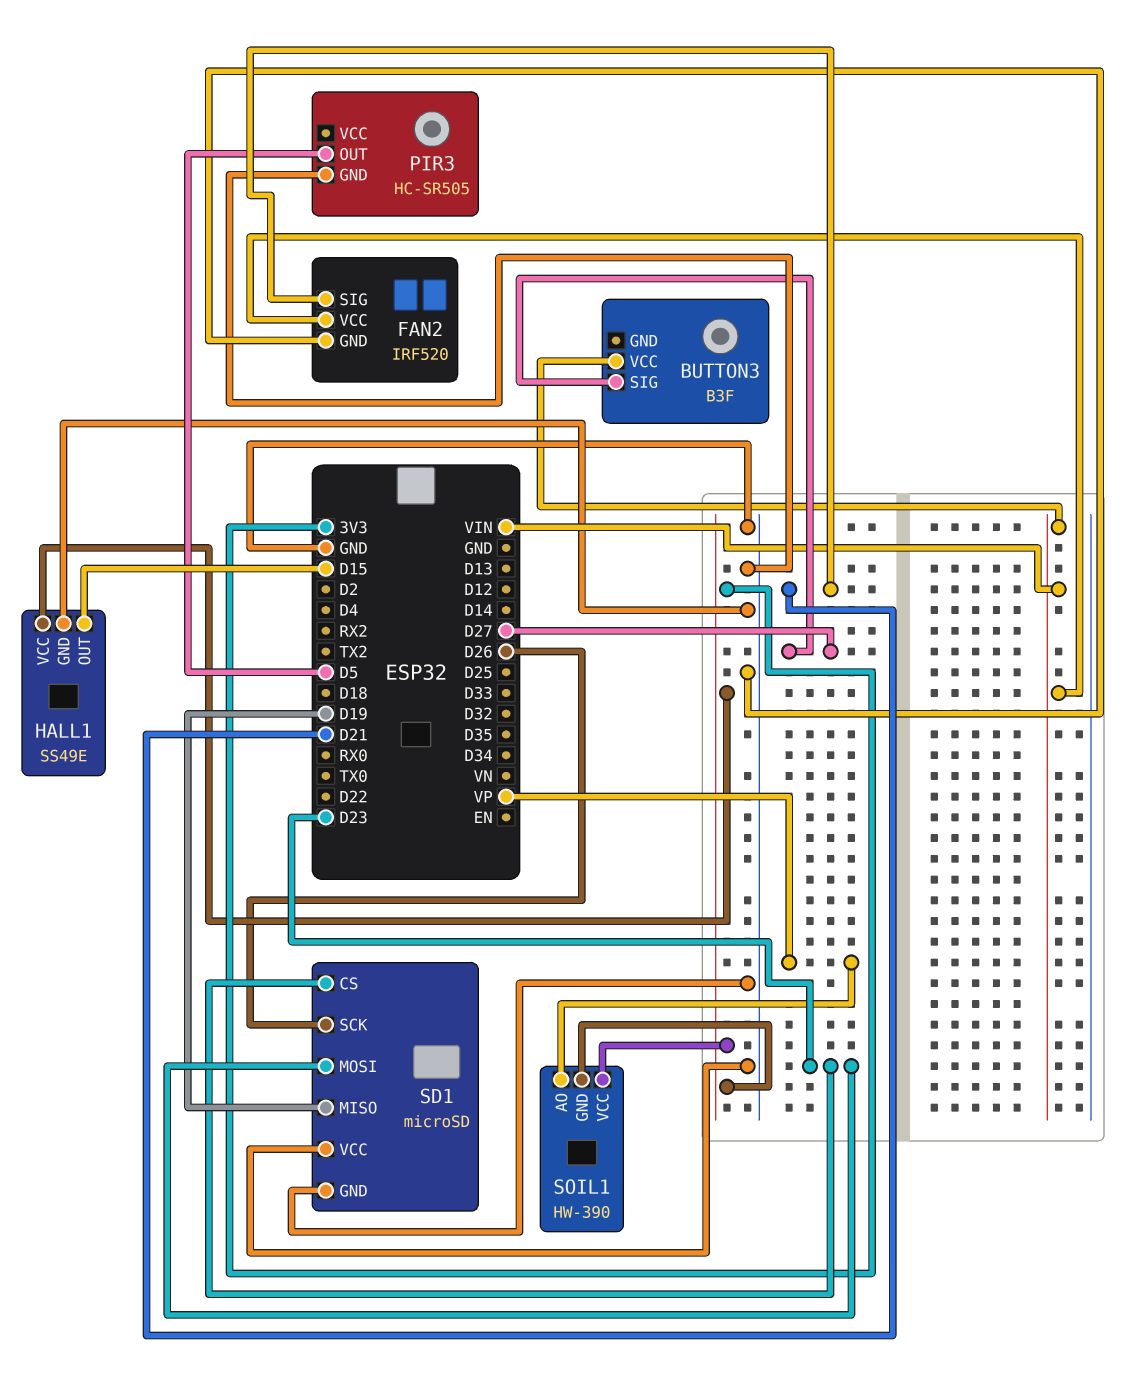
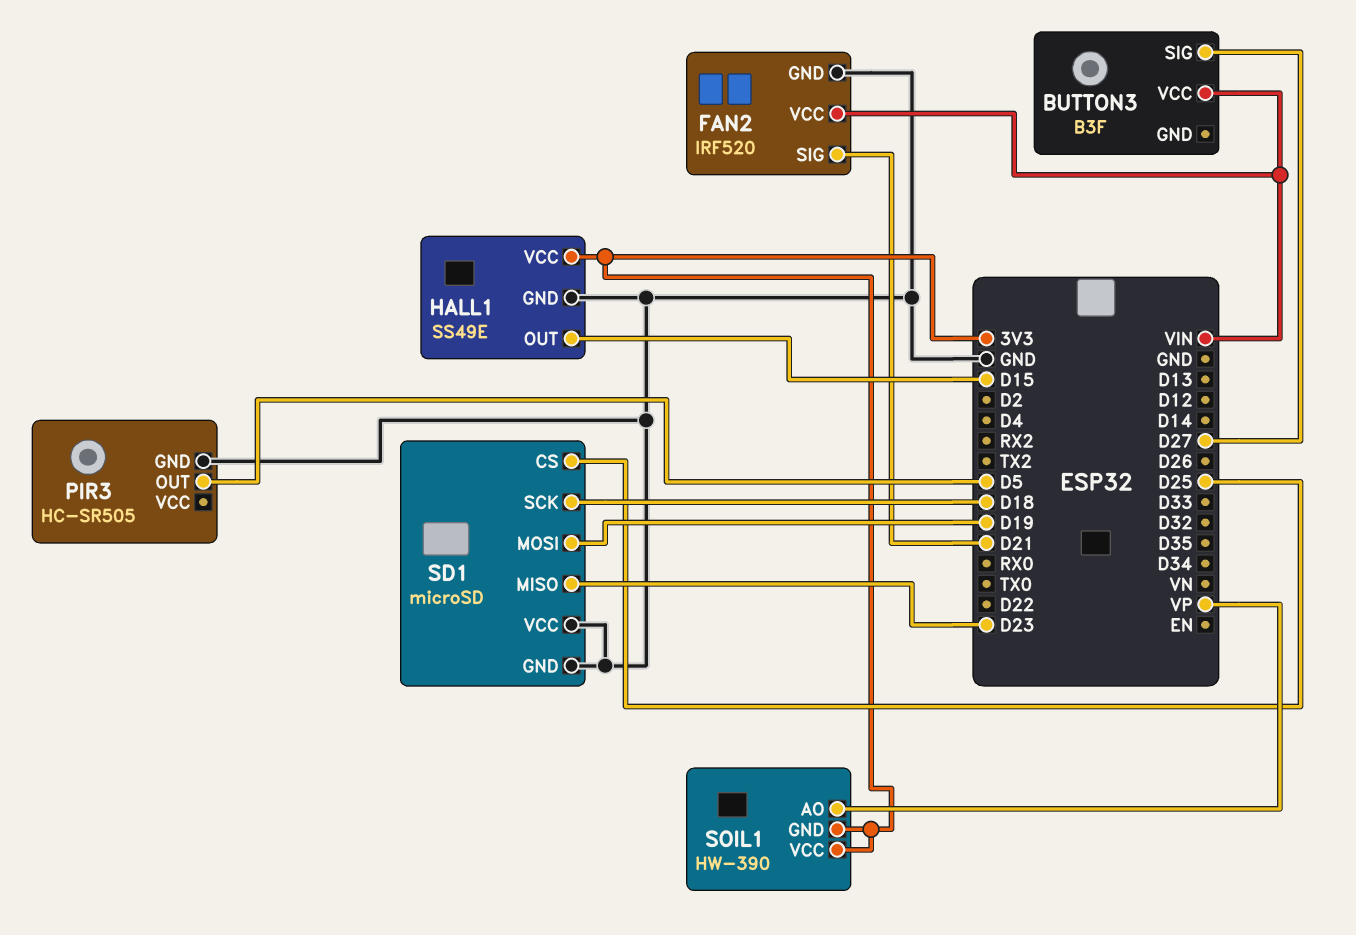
SD1 pin CS: D23 -> D25
SD1 pin MISO: D19 -> D23
SD1 pin MOSI: D23 -> D19
SD1 pin SCK: D26 -> D18

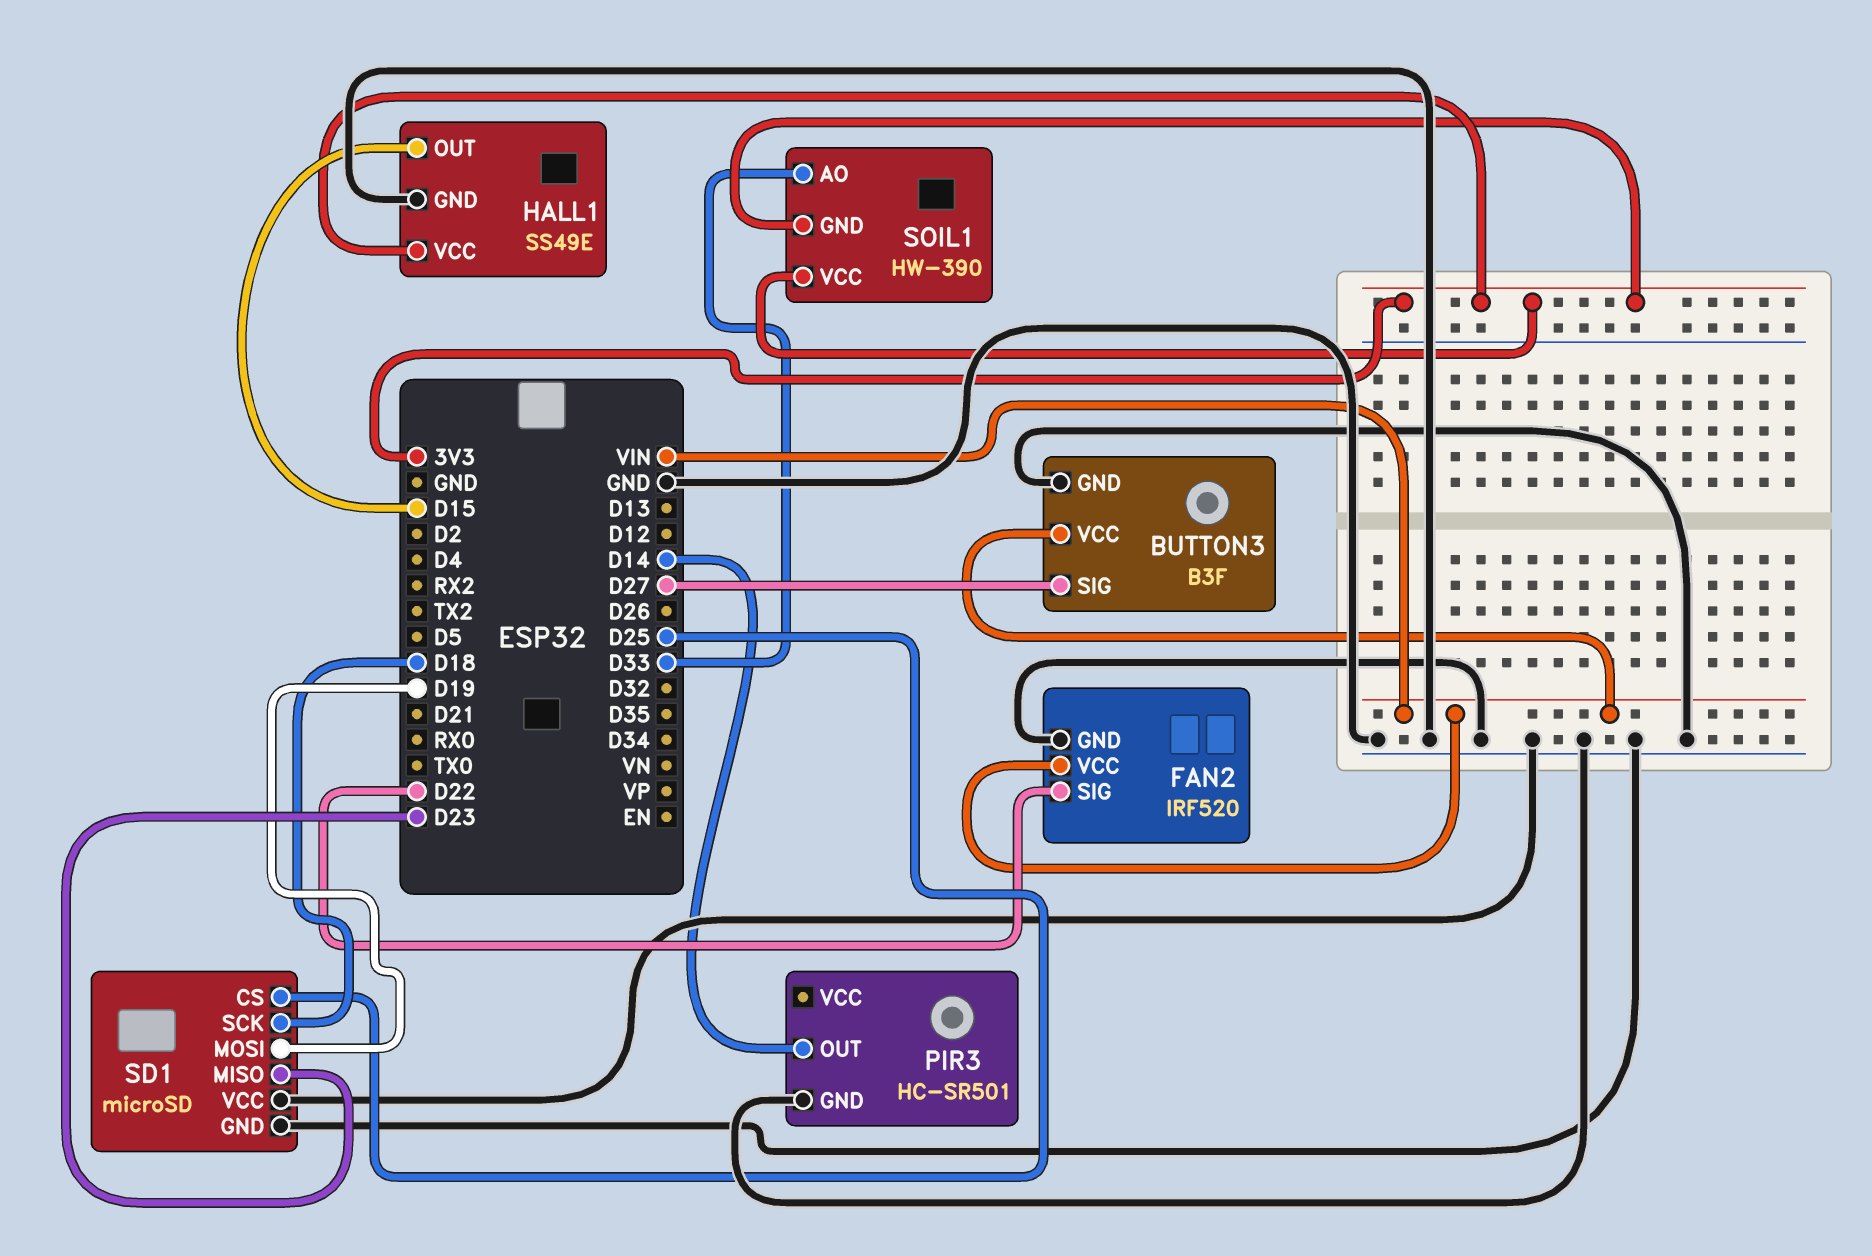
BUTTON3 pin GND: none -> GND
FAN2 pin SIG: D21 -> D22
PIR3: HC-SR505 -> HC-SR501
PIR3 pin OUT: D5 -> D14
SOIL1 pin AO: VP -> D33

